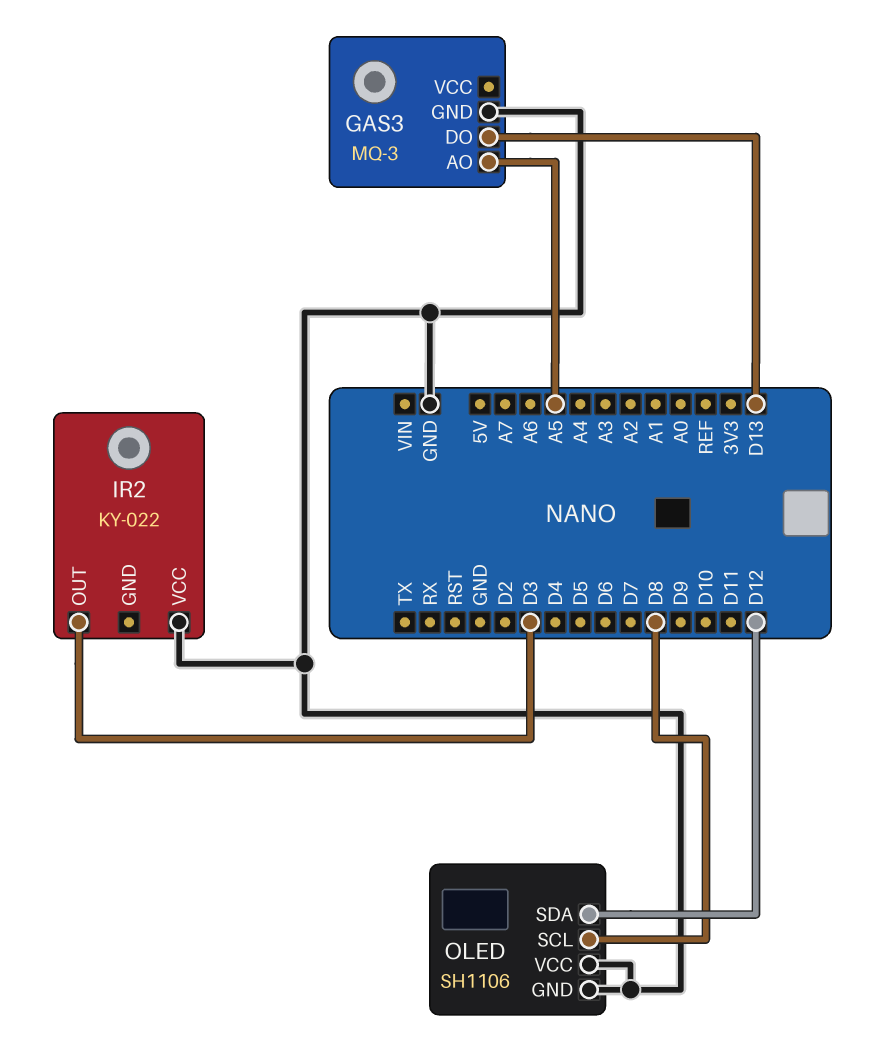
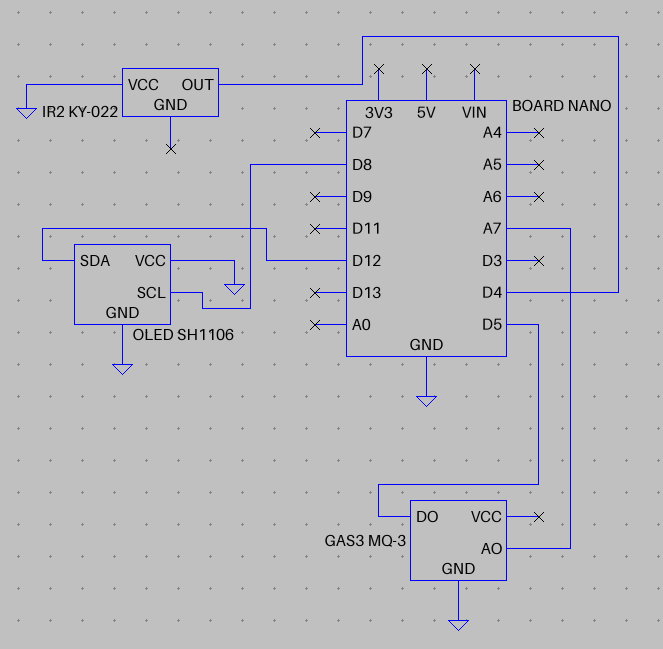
GAS3 pin AO: A5 -> A7
GAS3 pin DO: D13 -> D5
IR2 pin OUT: D3 -> D4

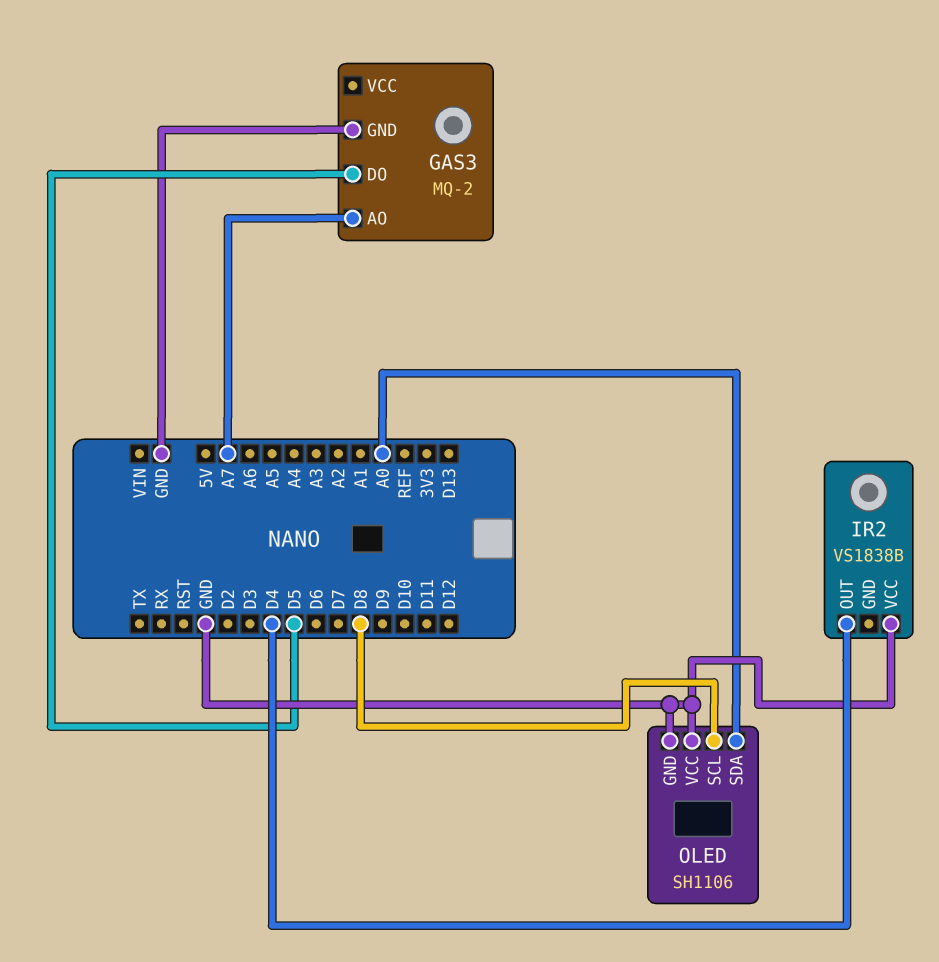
GAS3: MQ-3 -> MQ-2
IR2: KY-022 -> VS1838B
OLED pin SDA: D12 -> A0

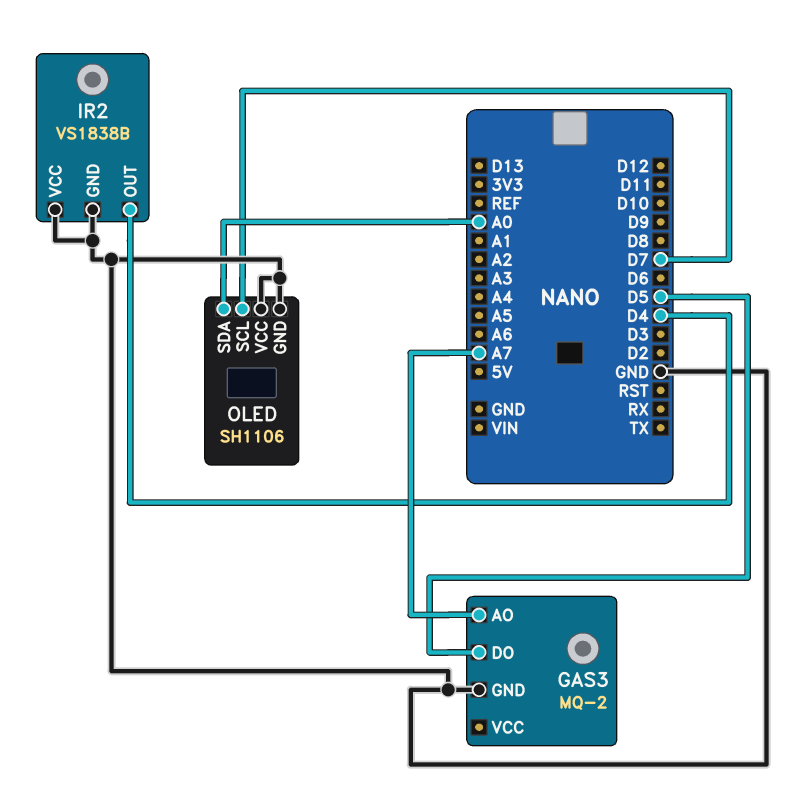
IR2 pin GND: none -> GND
OLED pin SCL: D8 -> D7

